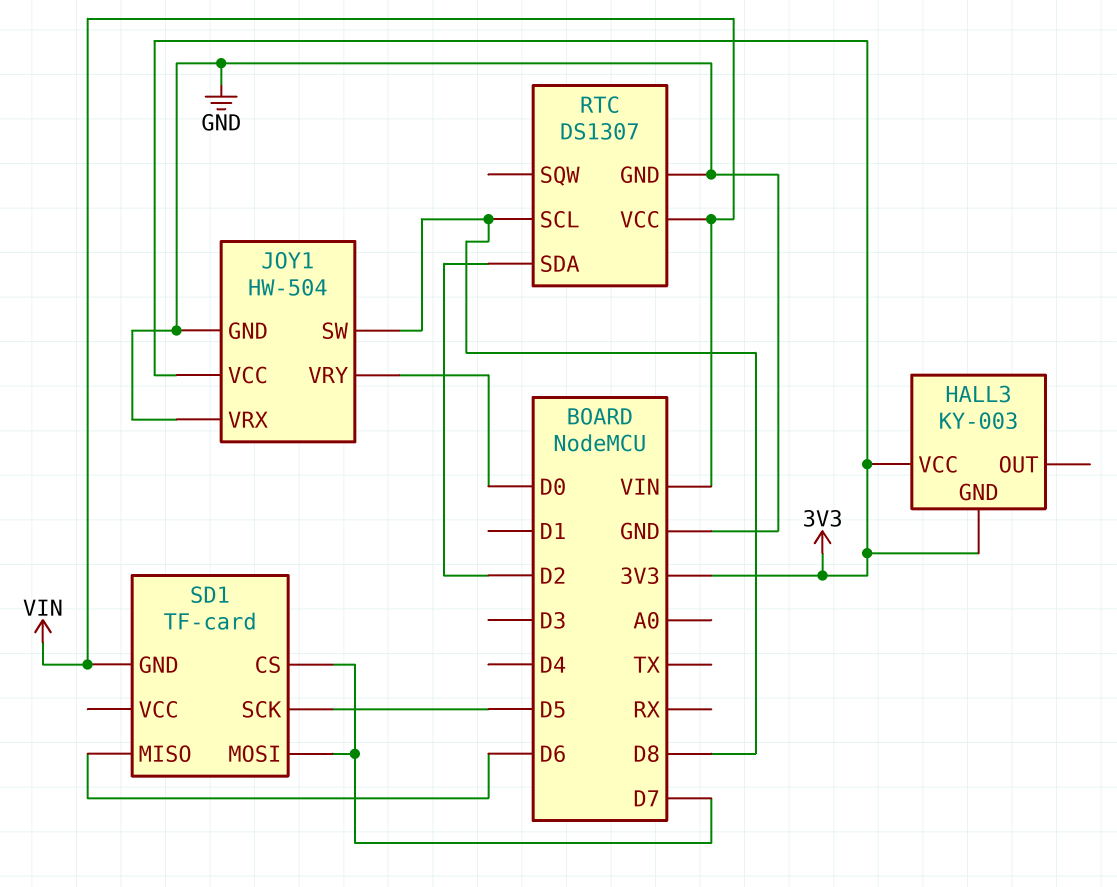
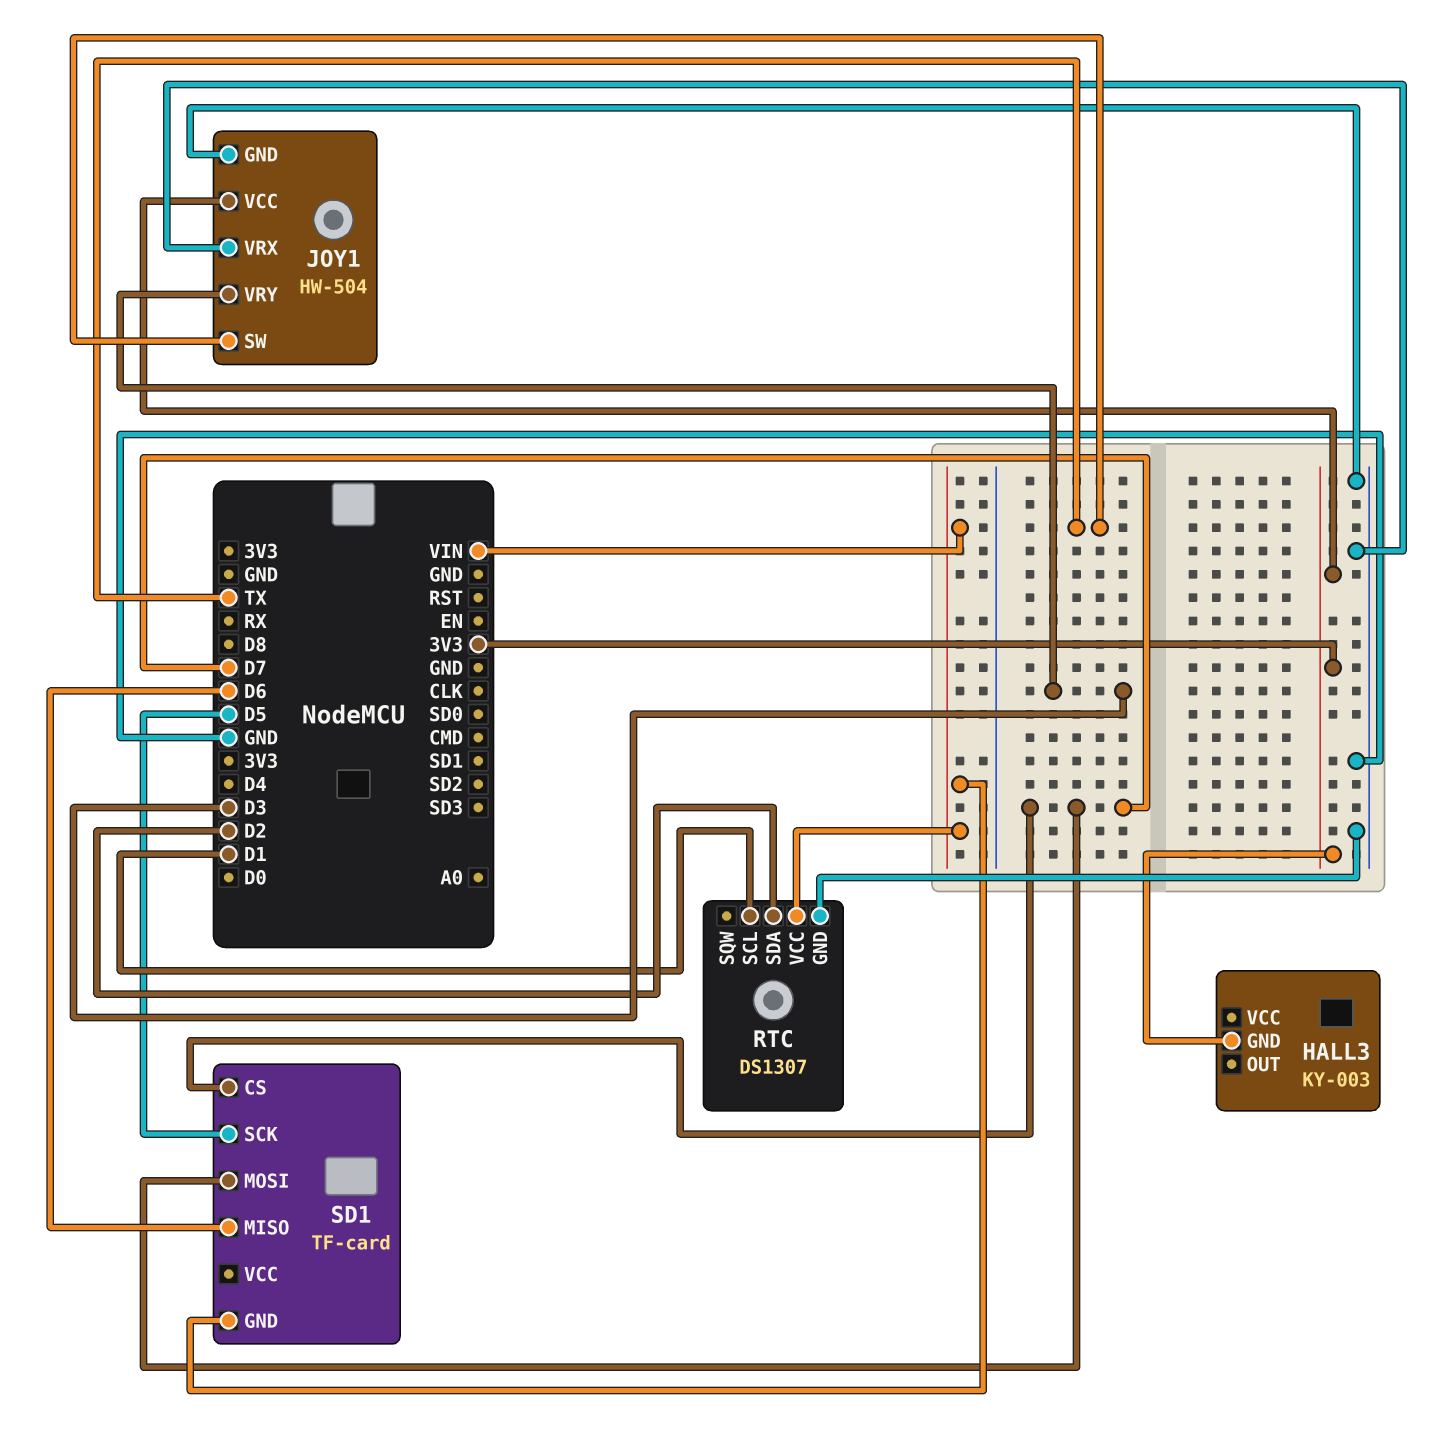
HALL3 pin VCC: 3V3 -> none
JOY1 pin SW: D8 -> TX
JOY1 pin VRY: D0 -> D3
RTC pin SCL: D8 -> D1

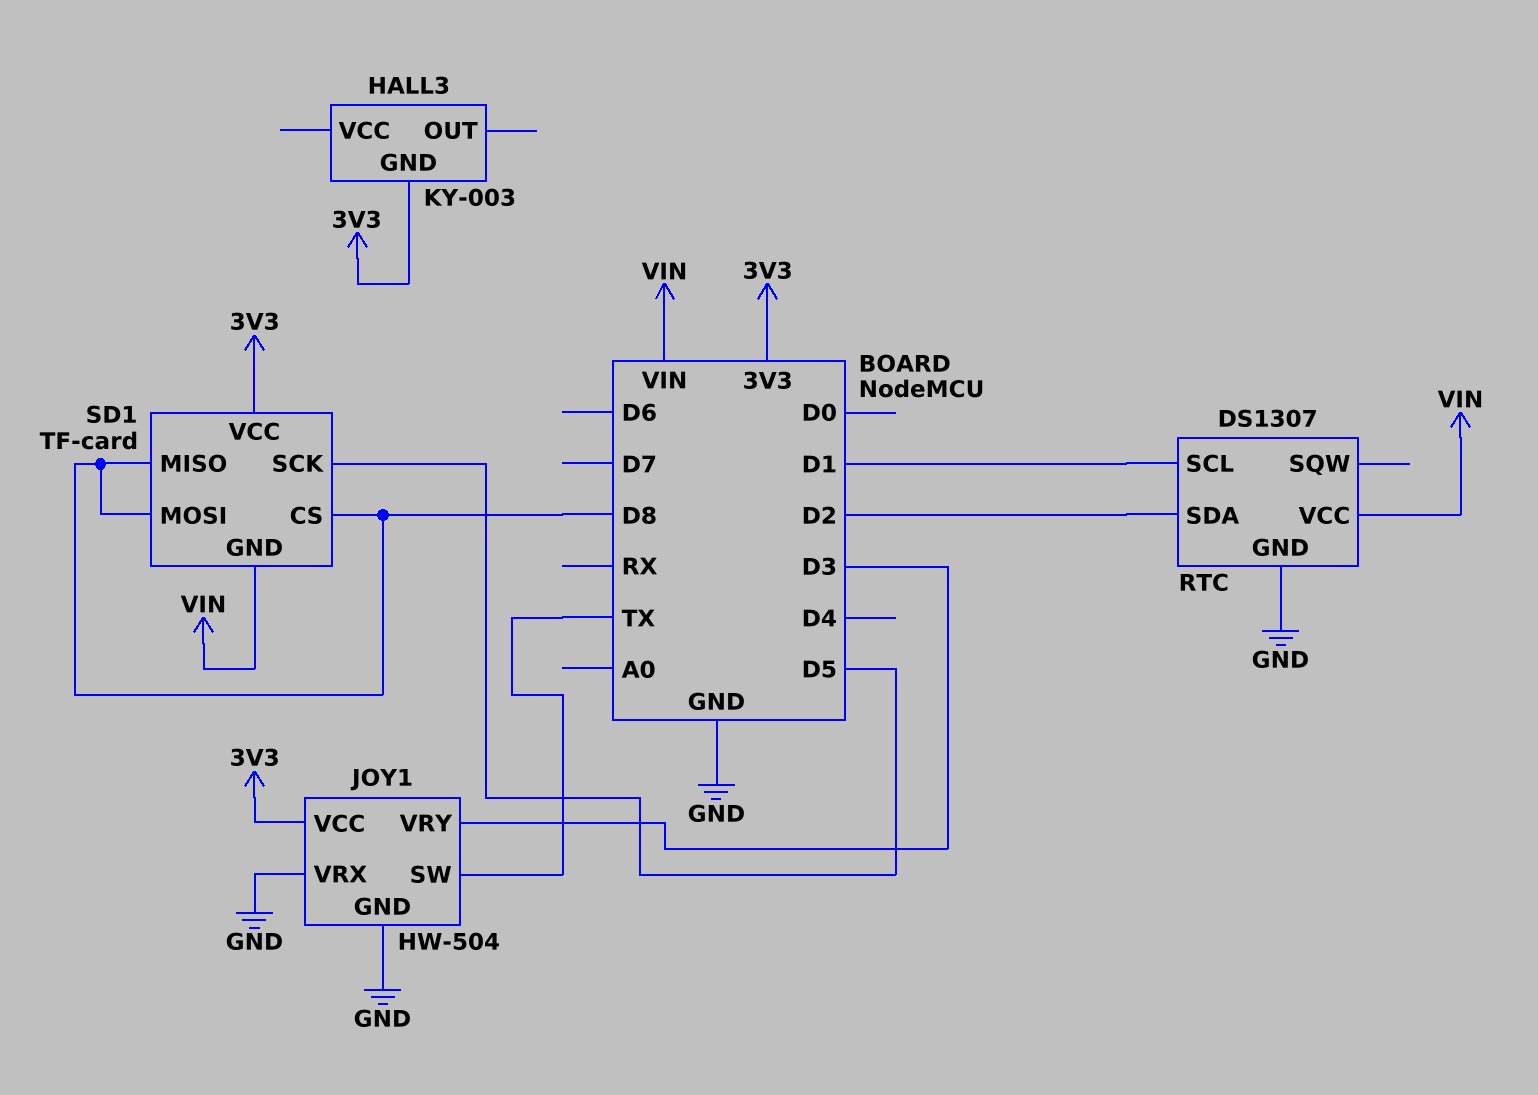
SD1 pin CS: D7 -> D8
SD1 pin MISO: D6 -> D8
SD1 pin MOSI: D7 -> D8
SD1 pin VCC: none -> 3V3

